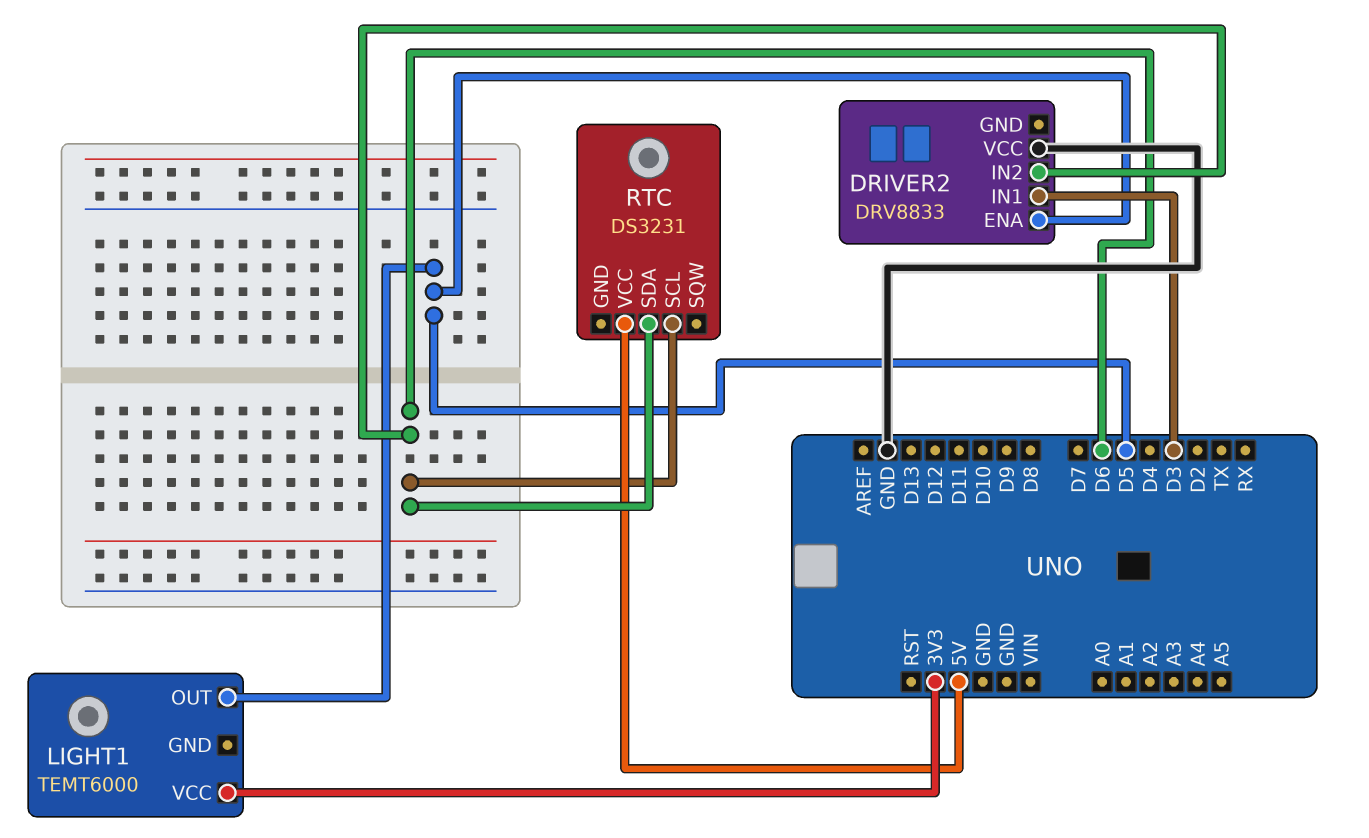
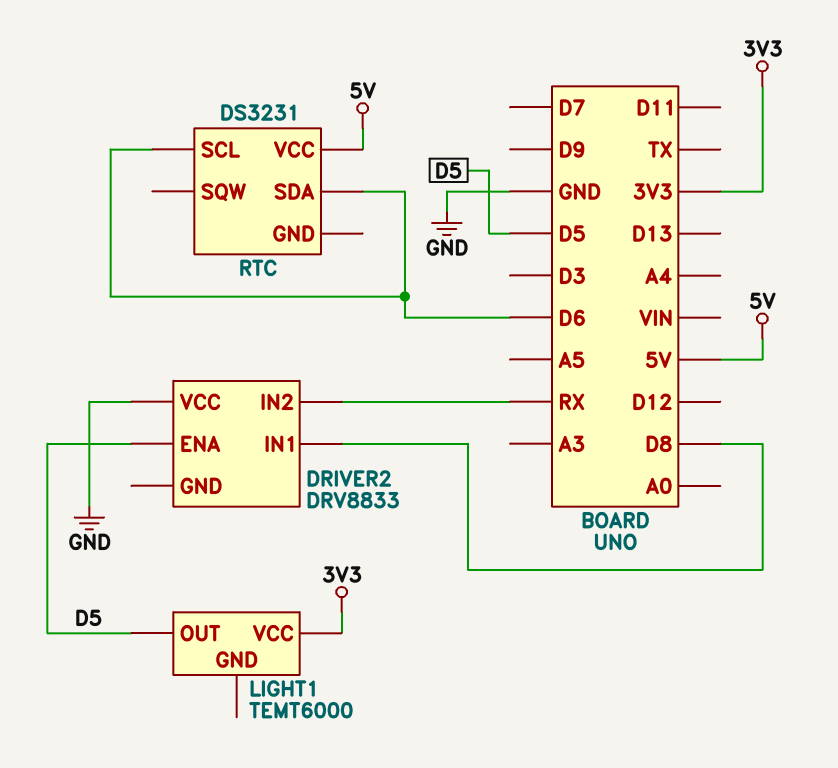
DRIVER2 pin IN1: D3 -> D8
DRIVER2 pin IN2: D6 -> RX

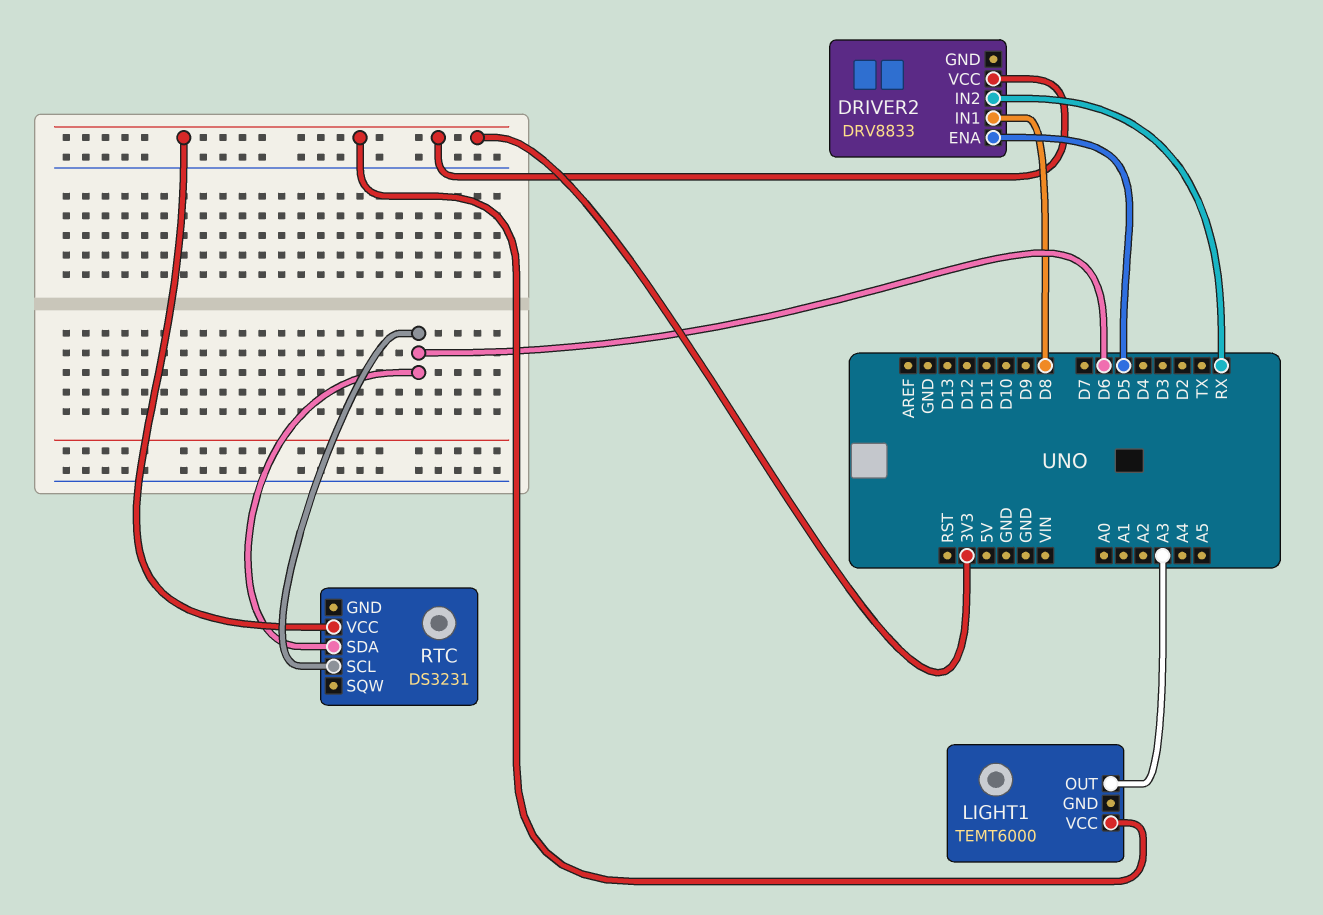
DRIVER2 pin VCC: GND -> 3V3
LIGHT1 pin OUT: D5 -> A3
RTC pin VCC: 5V -> 3V3

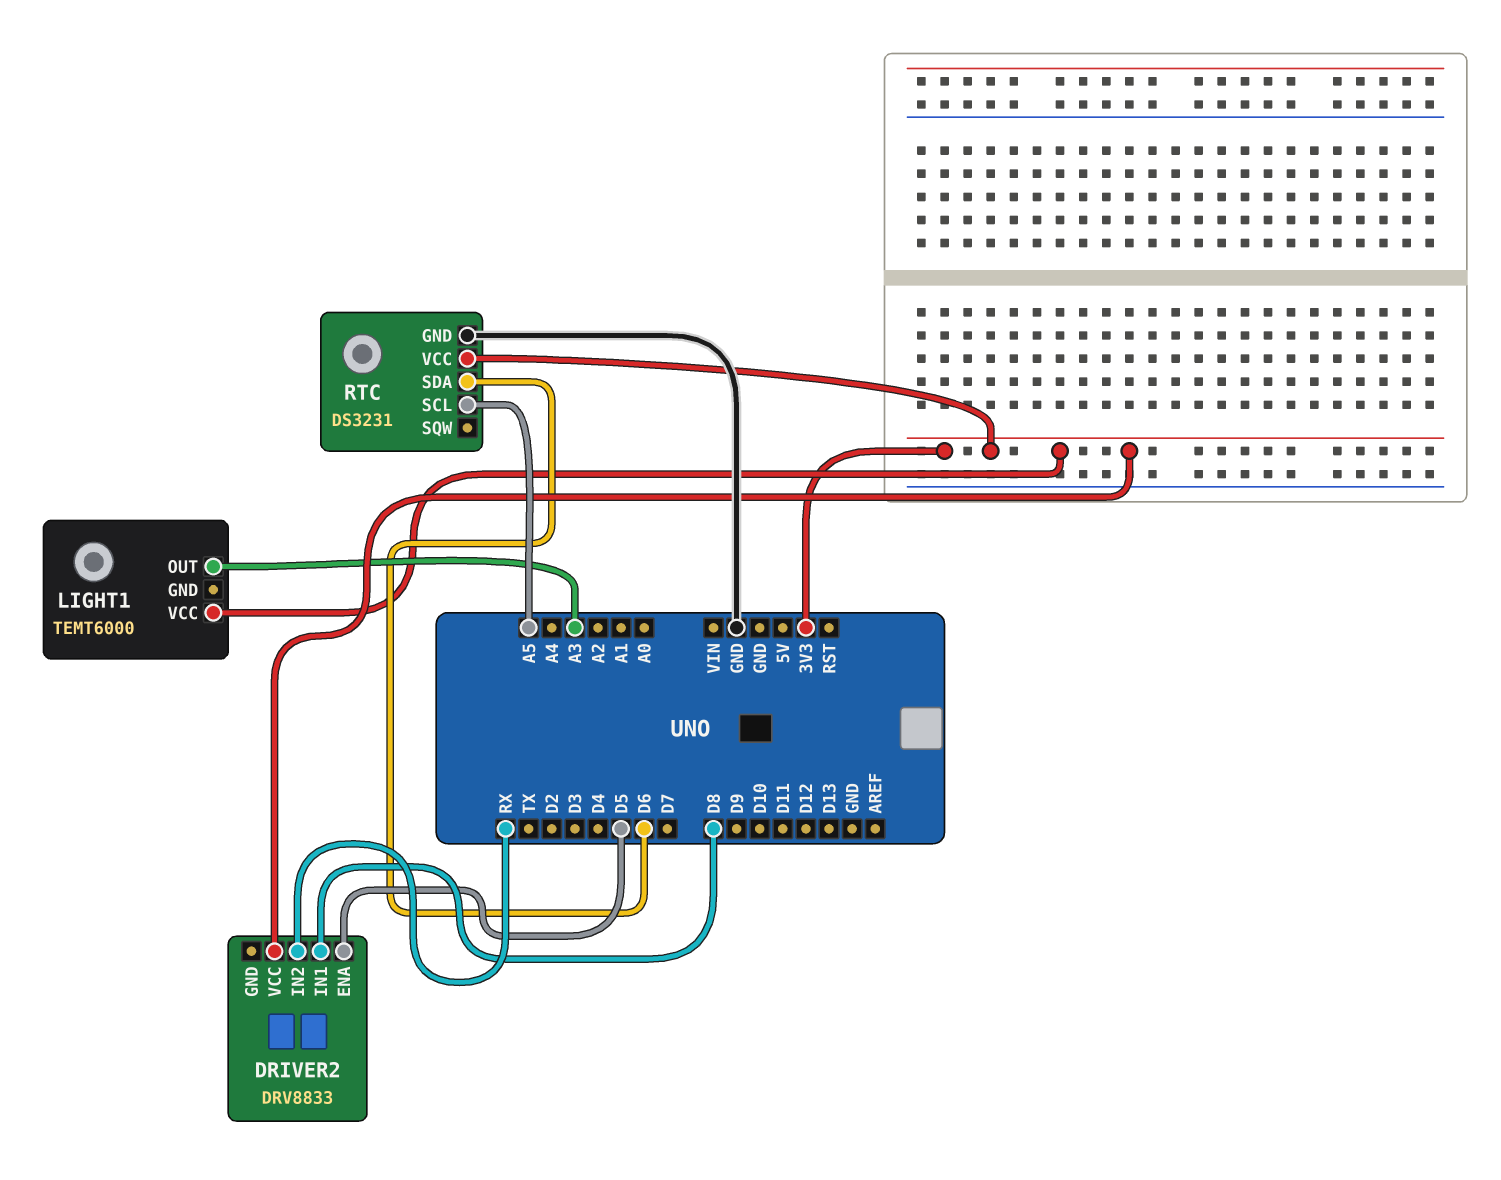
RTC pin GND: none -> GND
RTC pin SCL: D6 -> A5

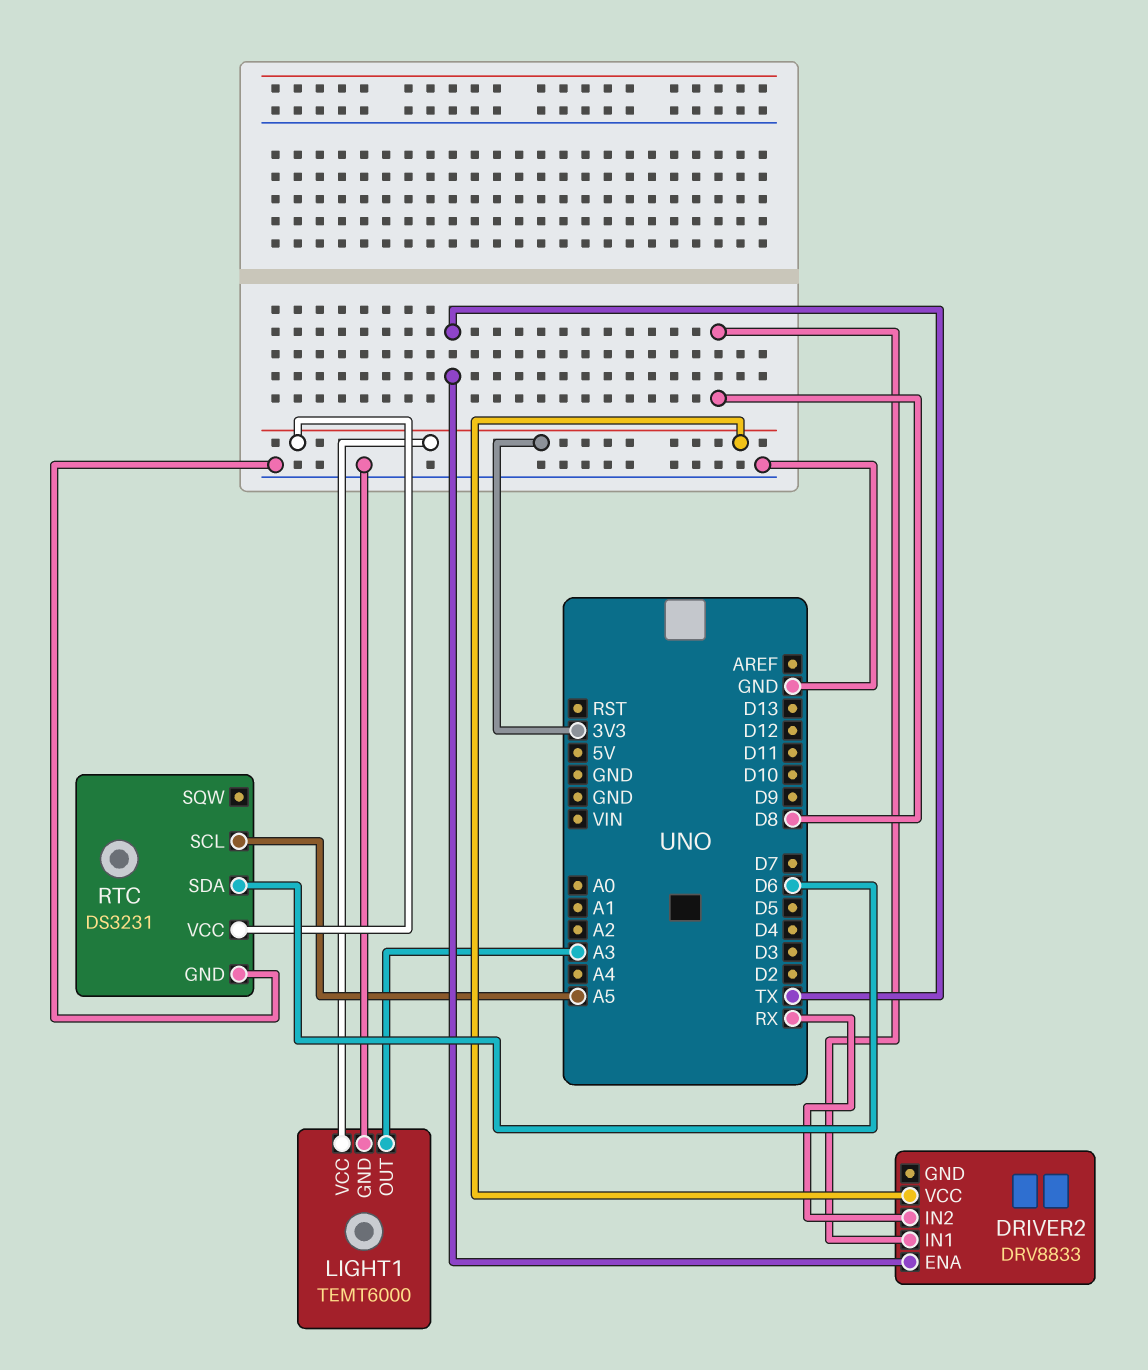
DRIVER2 pin ENA: D5 -> TX
LIGHT1 pin GND: none -> GND

